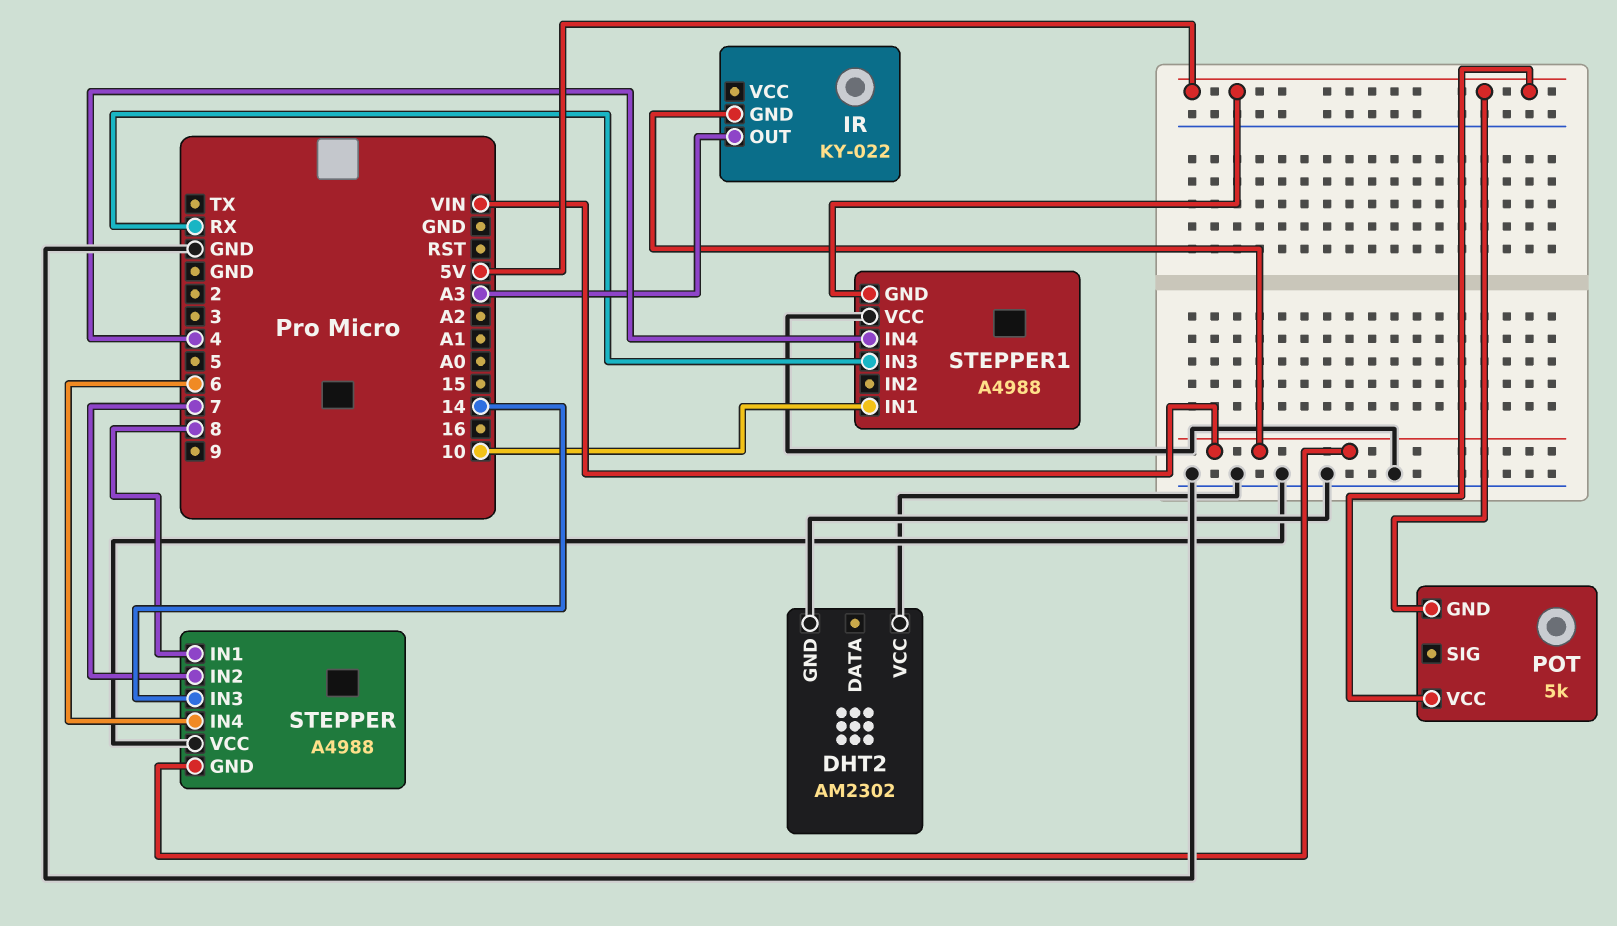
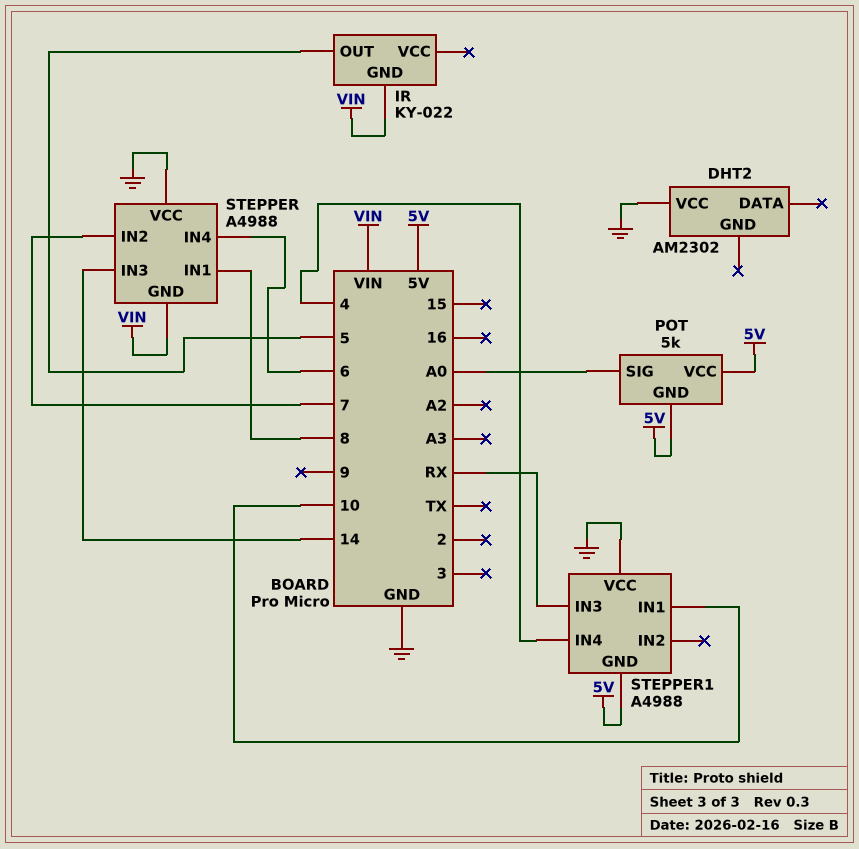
DHT2 pin GND: GND -> none
IR pin OUT: A3 -> 5
POT pin SIG: none -> A0

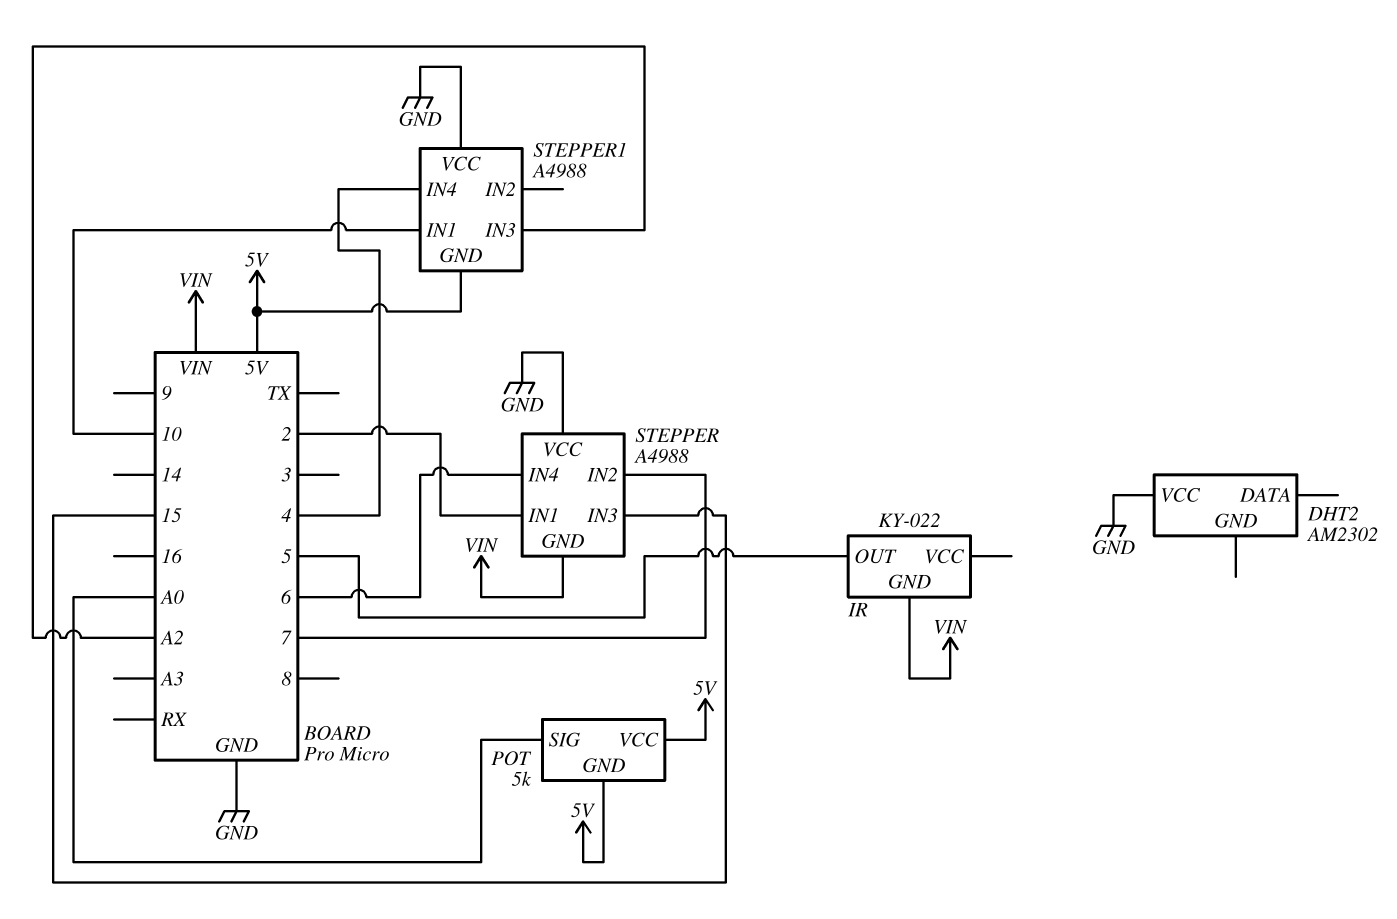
STEPPER pin IN1: 8 -> 2
STEPPER pin IN3: 14 -> 15
STEPPER1 pin IN3: RX -> A2

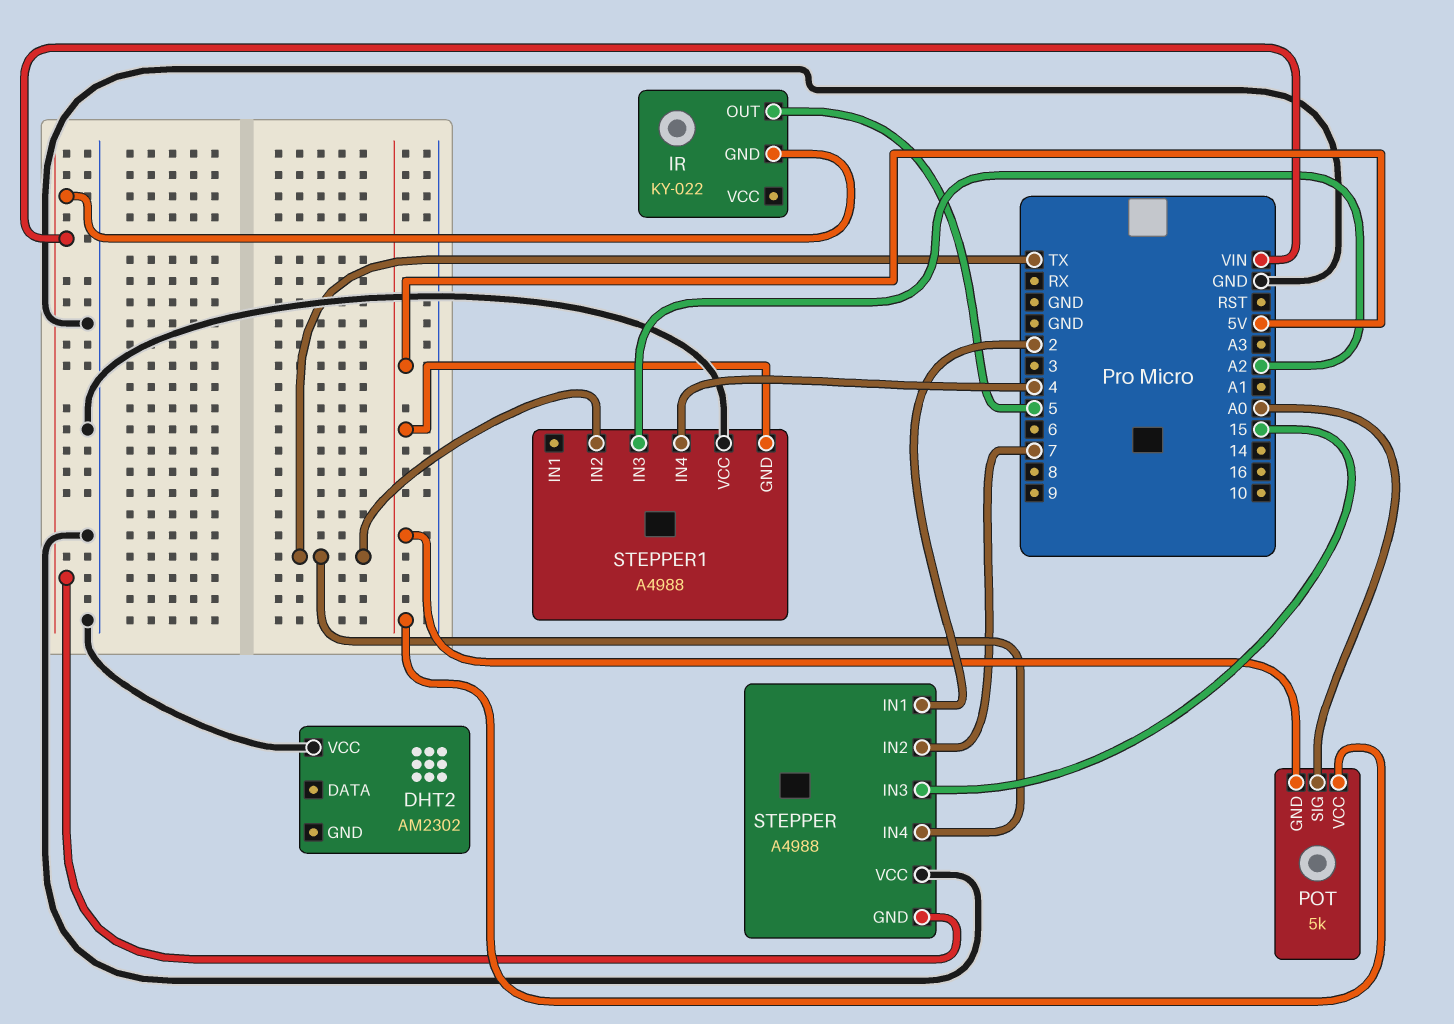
STEPPER pin IN4: 6 -> TX
STEPPER1 pin IN1: 10 -> none
STEPPER1 pin IN2: none -> TX

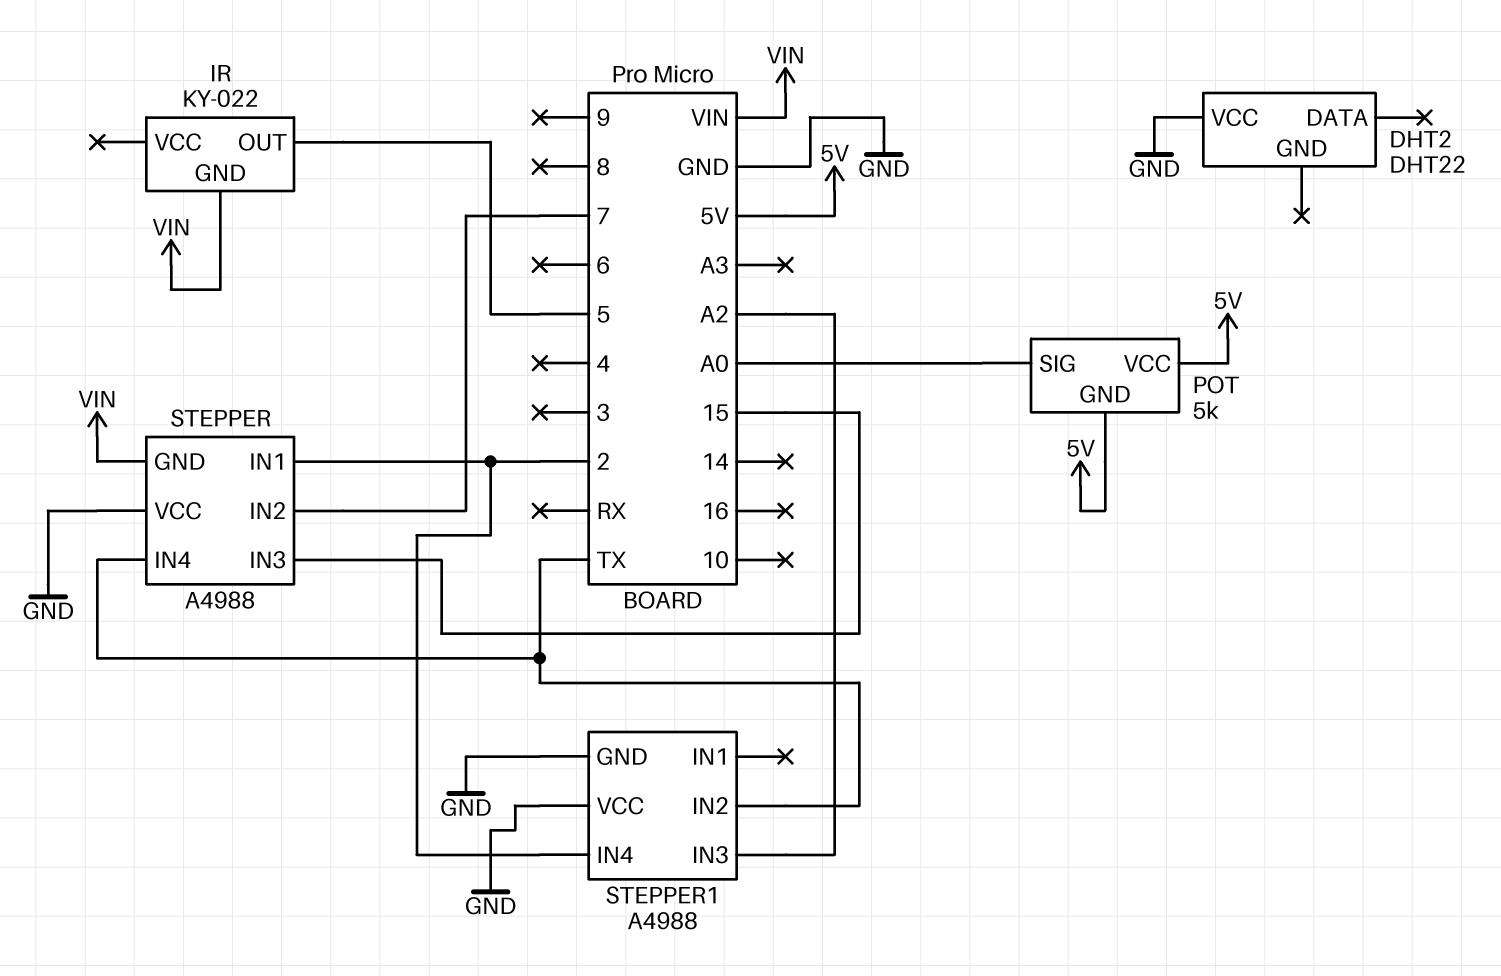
DHT2: AM2302 -> DHT22
STEPPER1 pin GND: 5V -> GND
STEPPER1 pin IN4: 4 -> 2

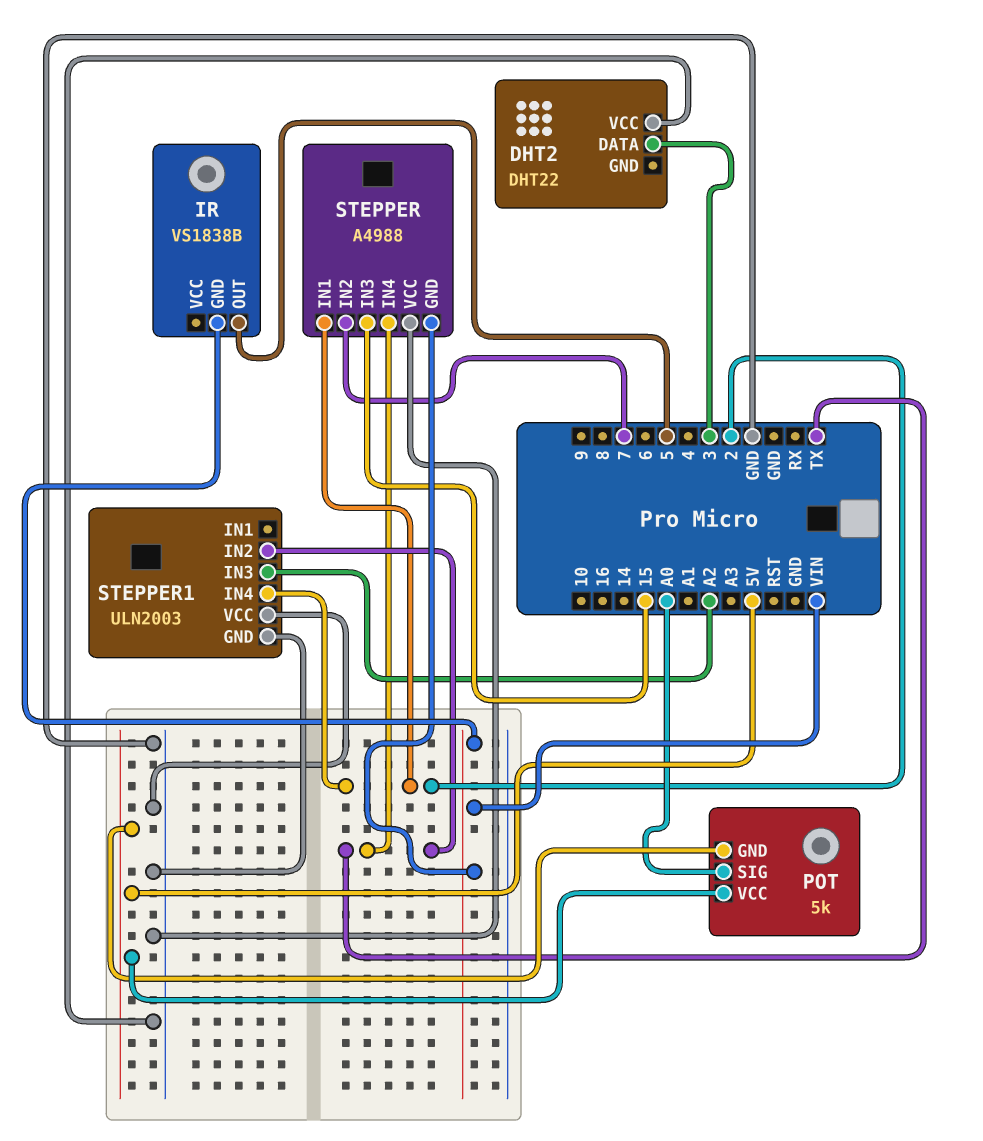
DHT2 pin DATA: none -> 3
IR: KY-022 -> VS1838B
STEPPER1: A4988 -> ULN2003

